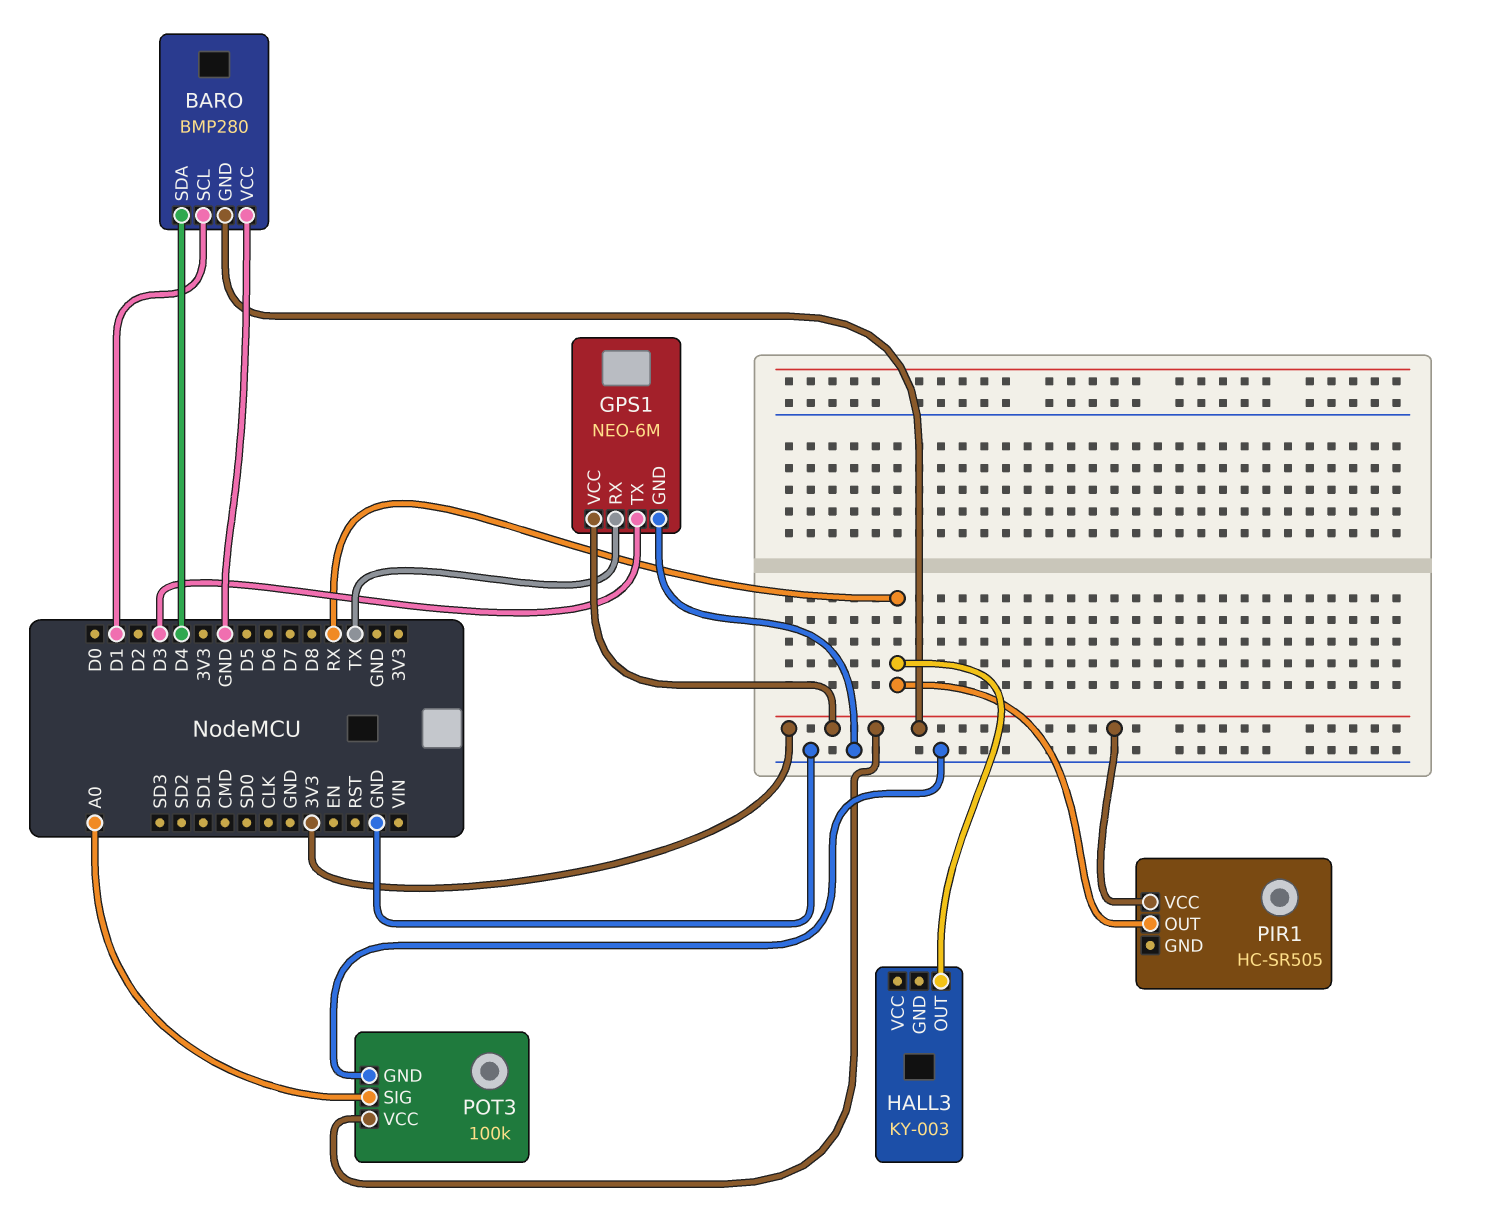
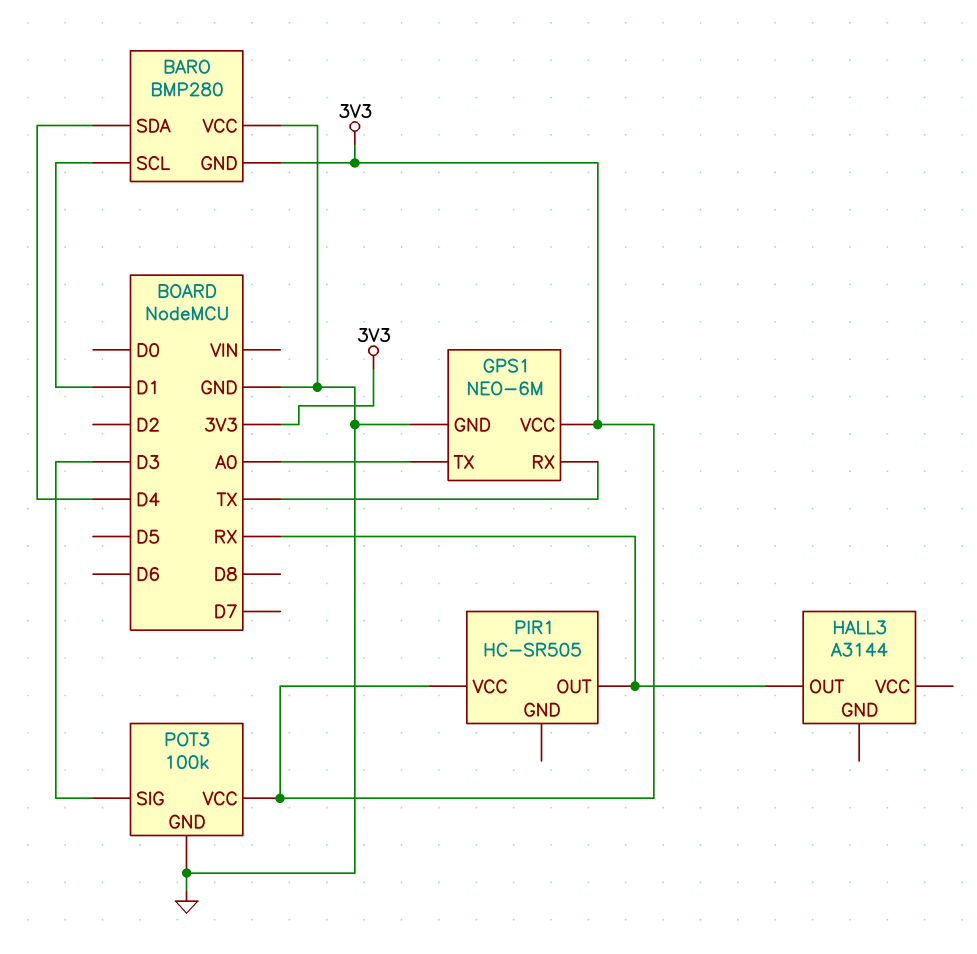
GPS1 pin TX: D3 -> A0
HALL3: KY-003 -> A3144
POT3 pin SIG: A0 -> D3

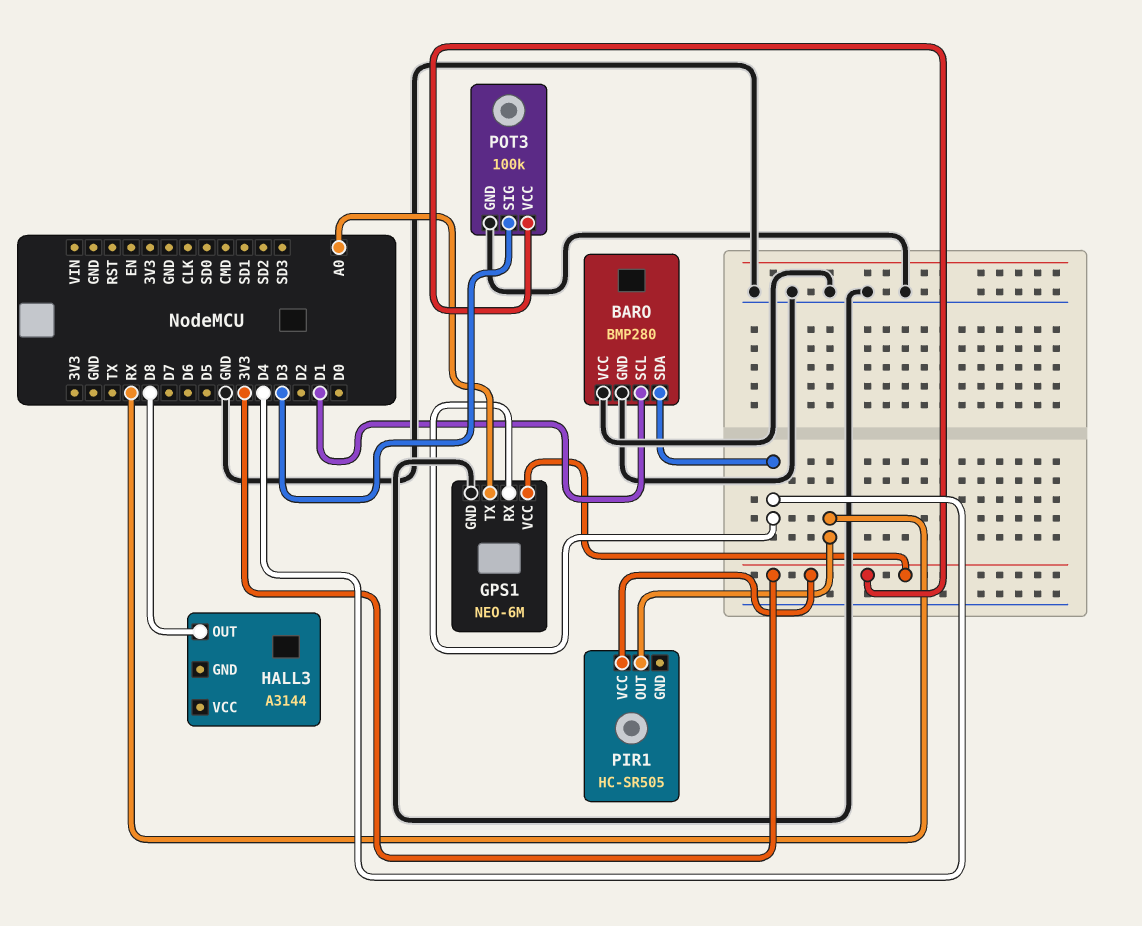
BARO pin GND: 3V3 -> GND
GPS1 pin RX: TX -> D4
HALL3 pin OUT: RX -> D8

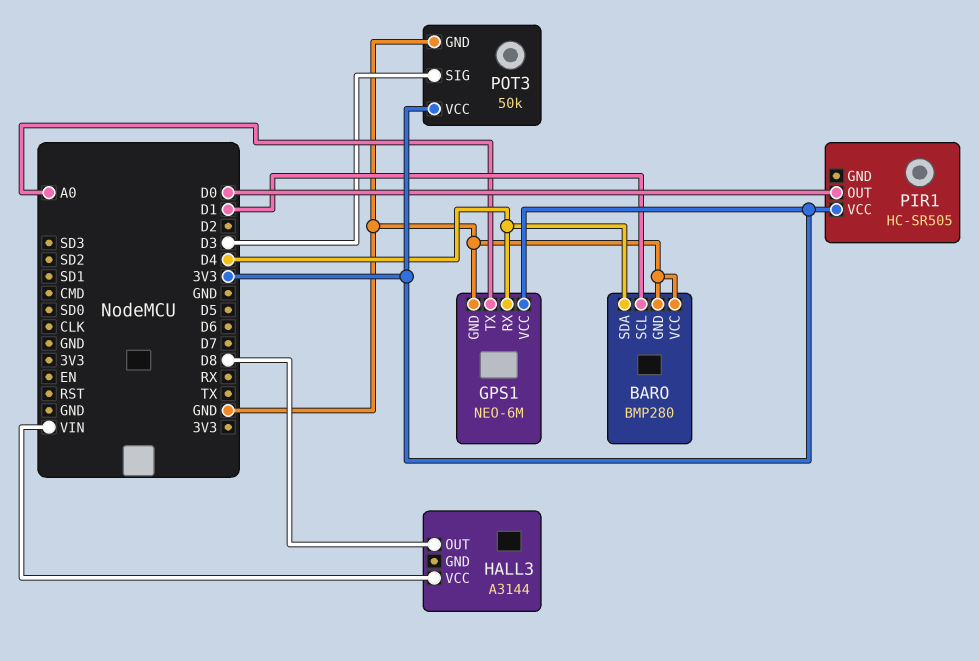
HALL3 pin VCC: none -> VIN
PIR1 pin OUT: RX -> D0
POT3: 100k -> 50k

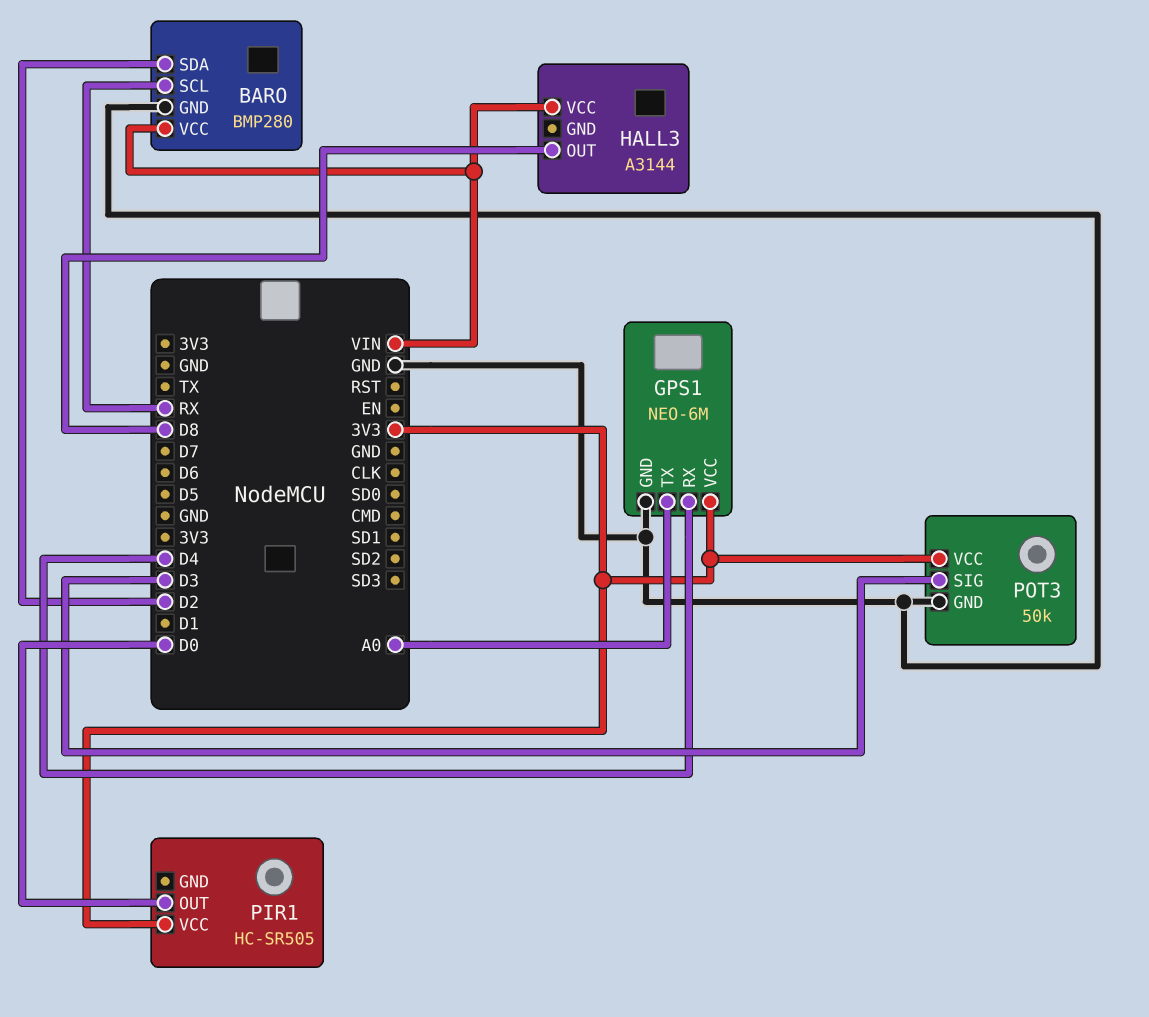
BARO pin SCL: D1 -> RX
BARO pin SDA: D4 -> D2
BARO pin VCC: GND -> VIN

